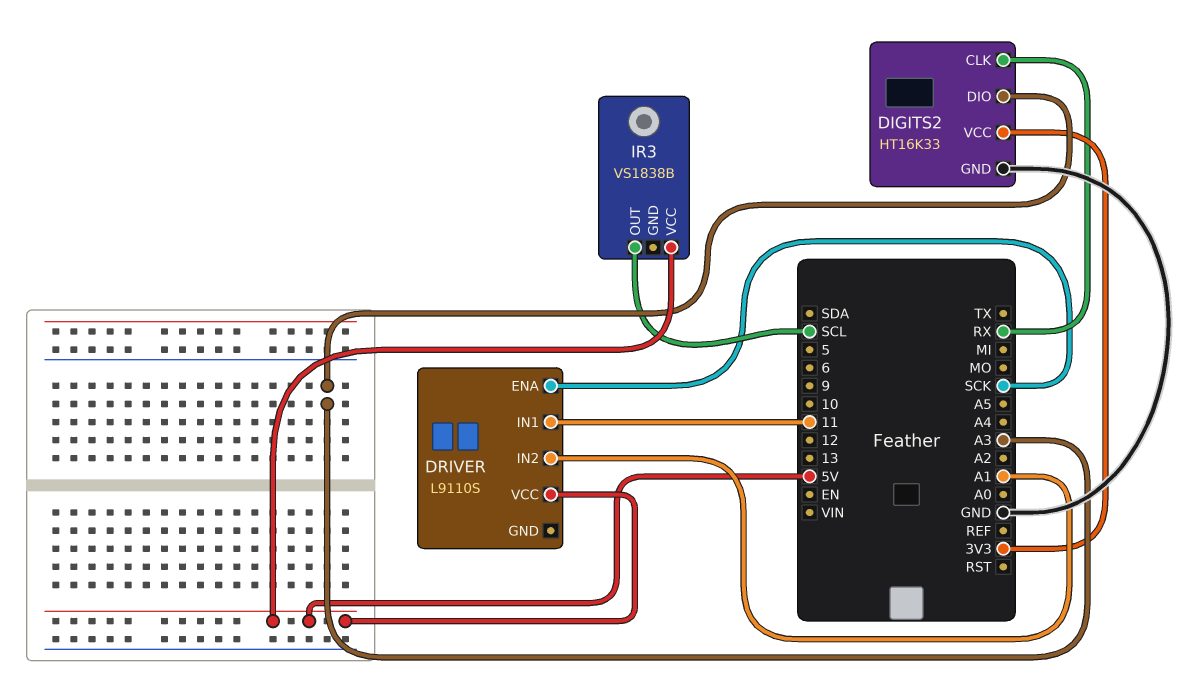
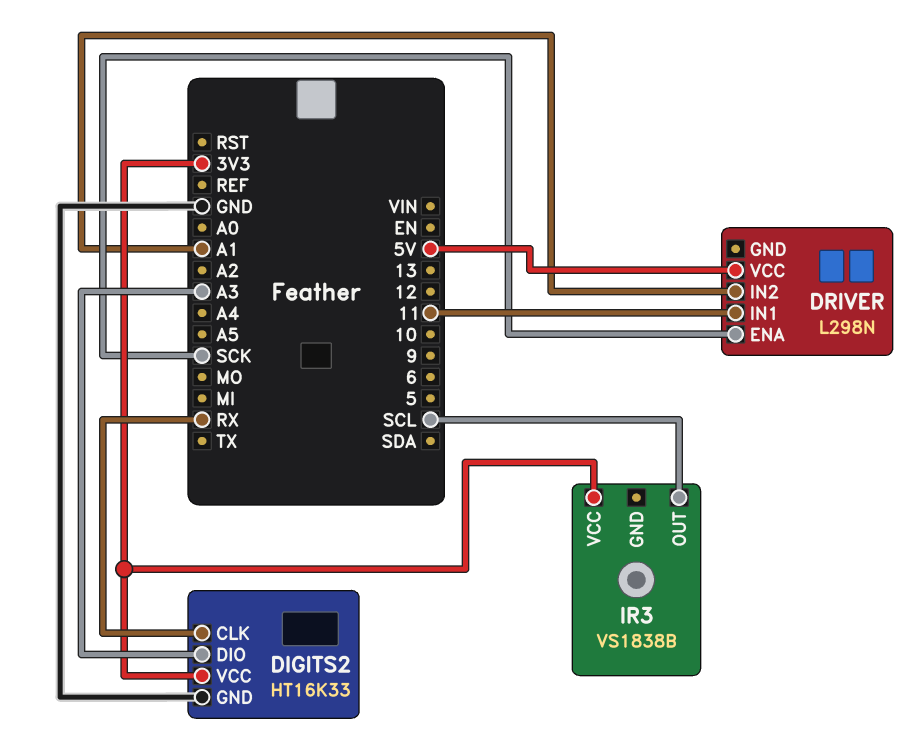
DRIVER: L9110S -> L298N
IR3 pin VCC: 5V -> 3V3

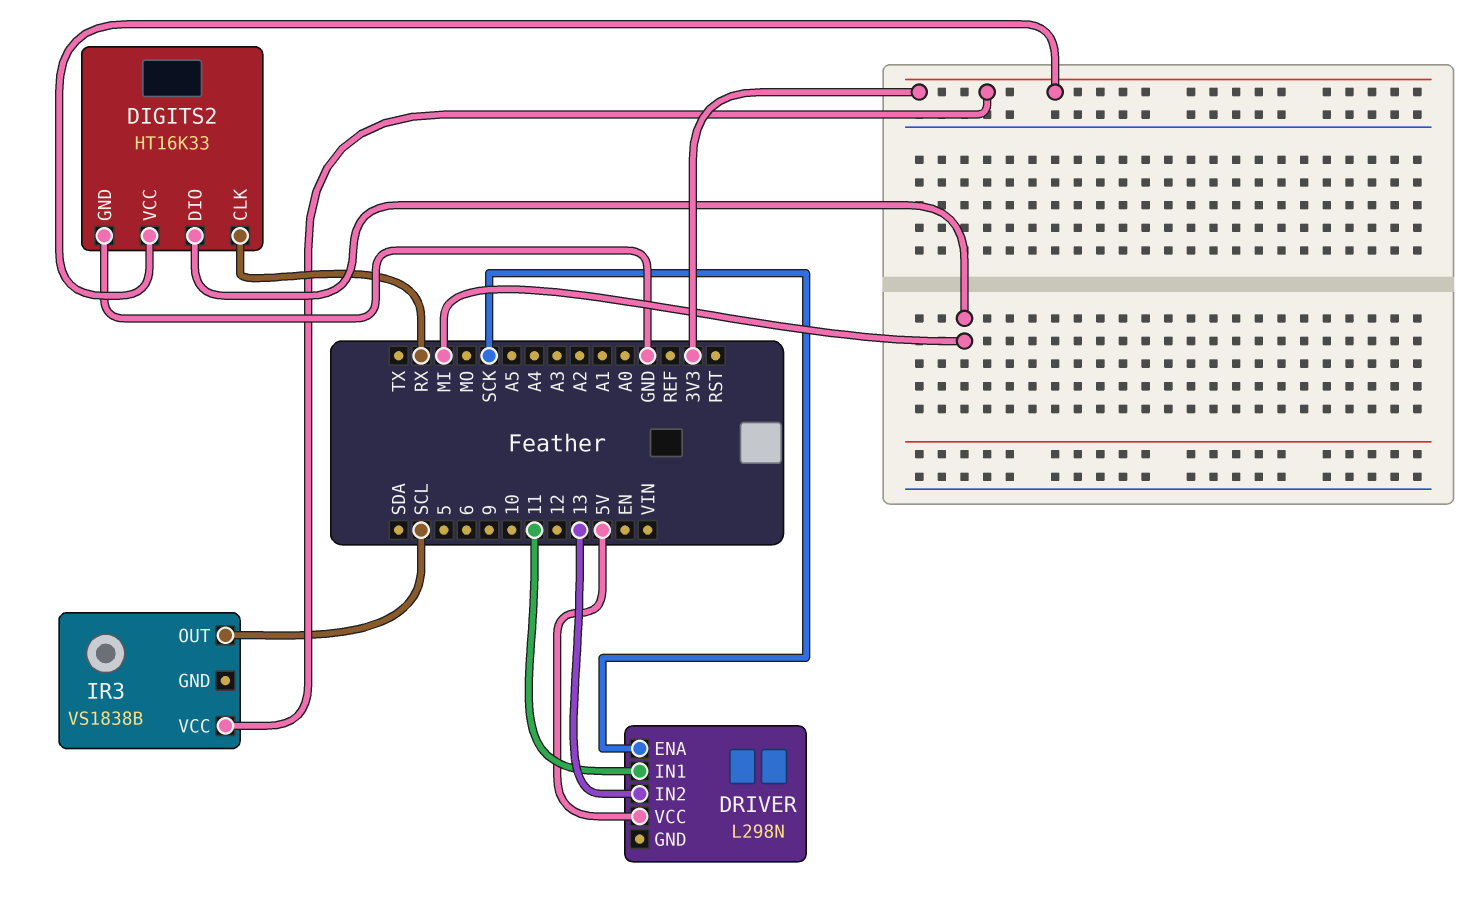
DIGITS2 pin DIO: A3 -> MI
DRIVER pin IN2: A1 -> 13

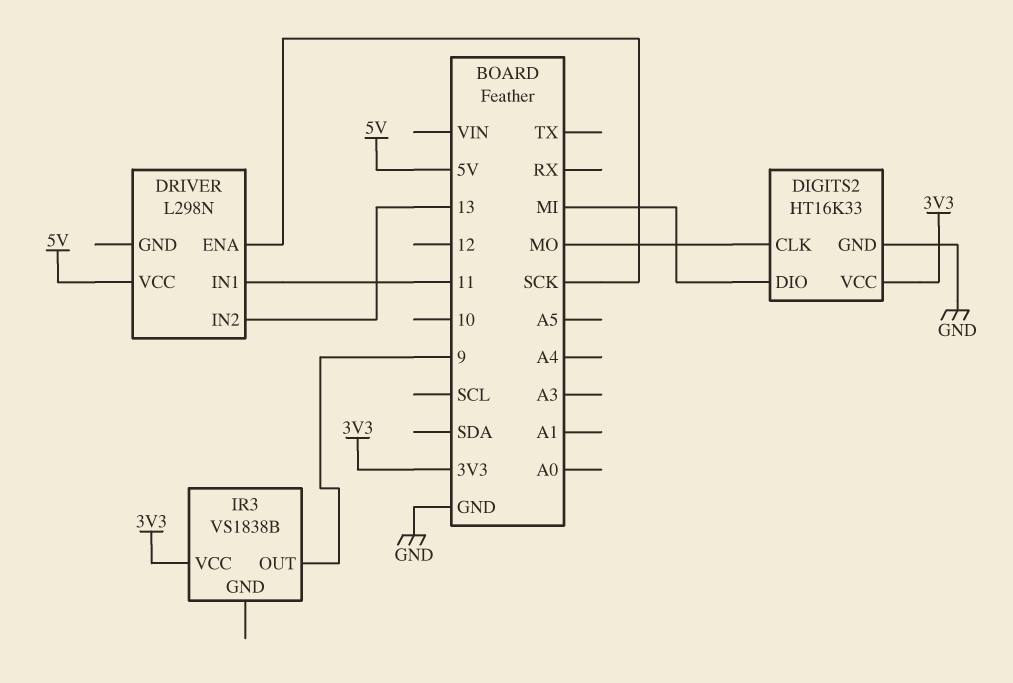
DIGITS2 pin CLK: RX -> MO
IR3 pin OUT: SCL -> 9

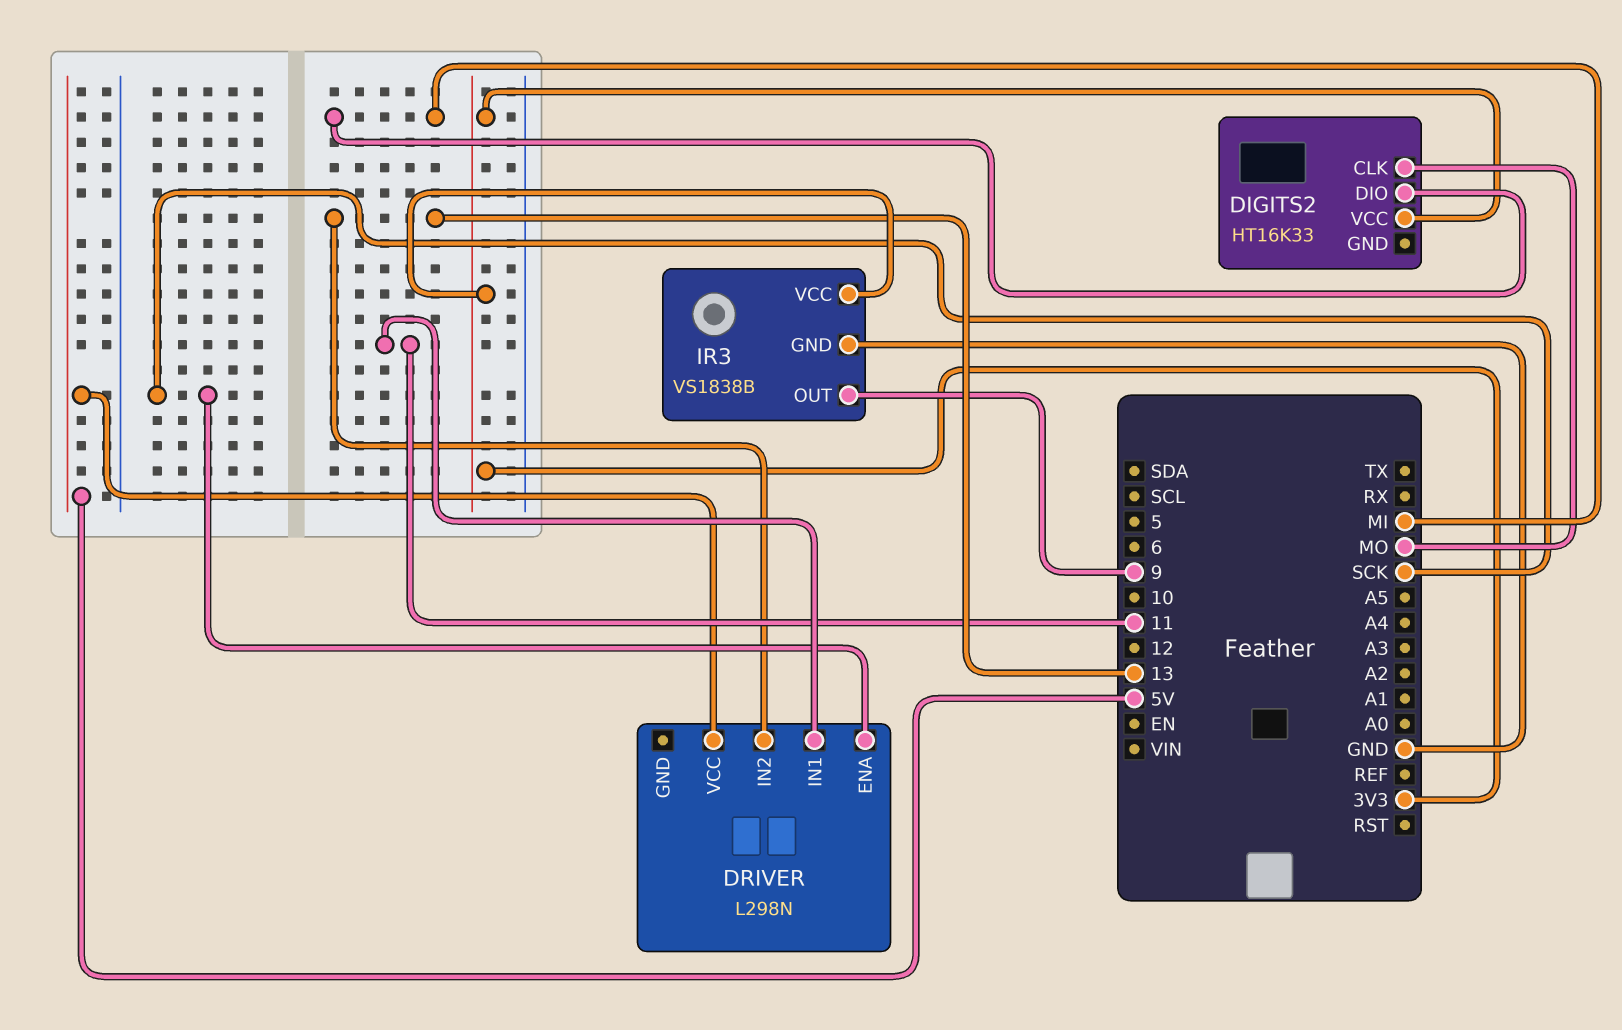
DIGITS2 pin GND: GND -> none
IR3 pin GND: none -> GND

